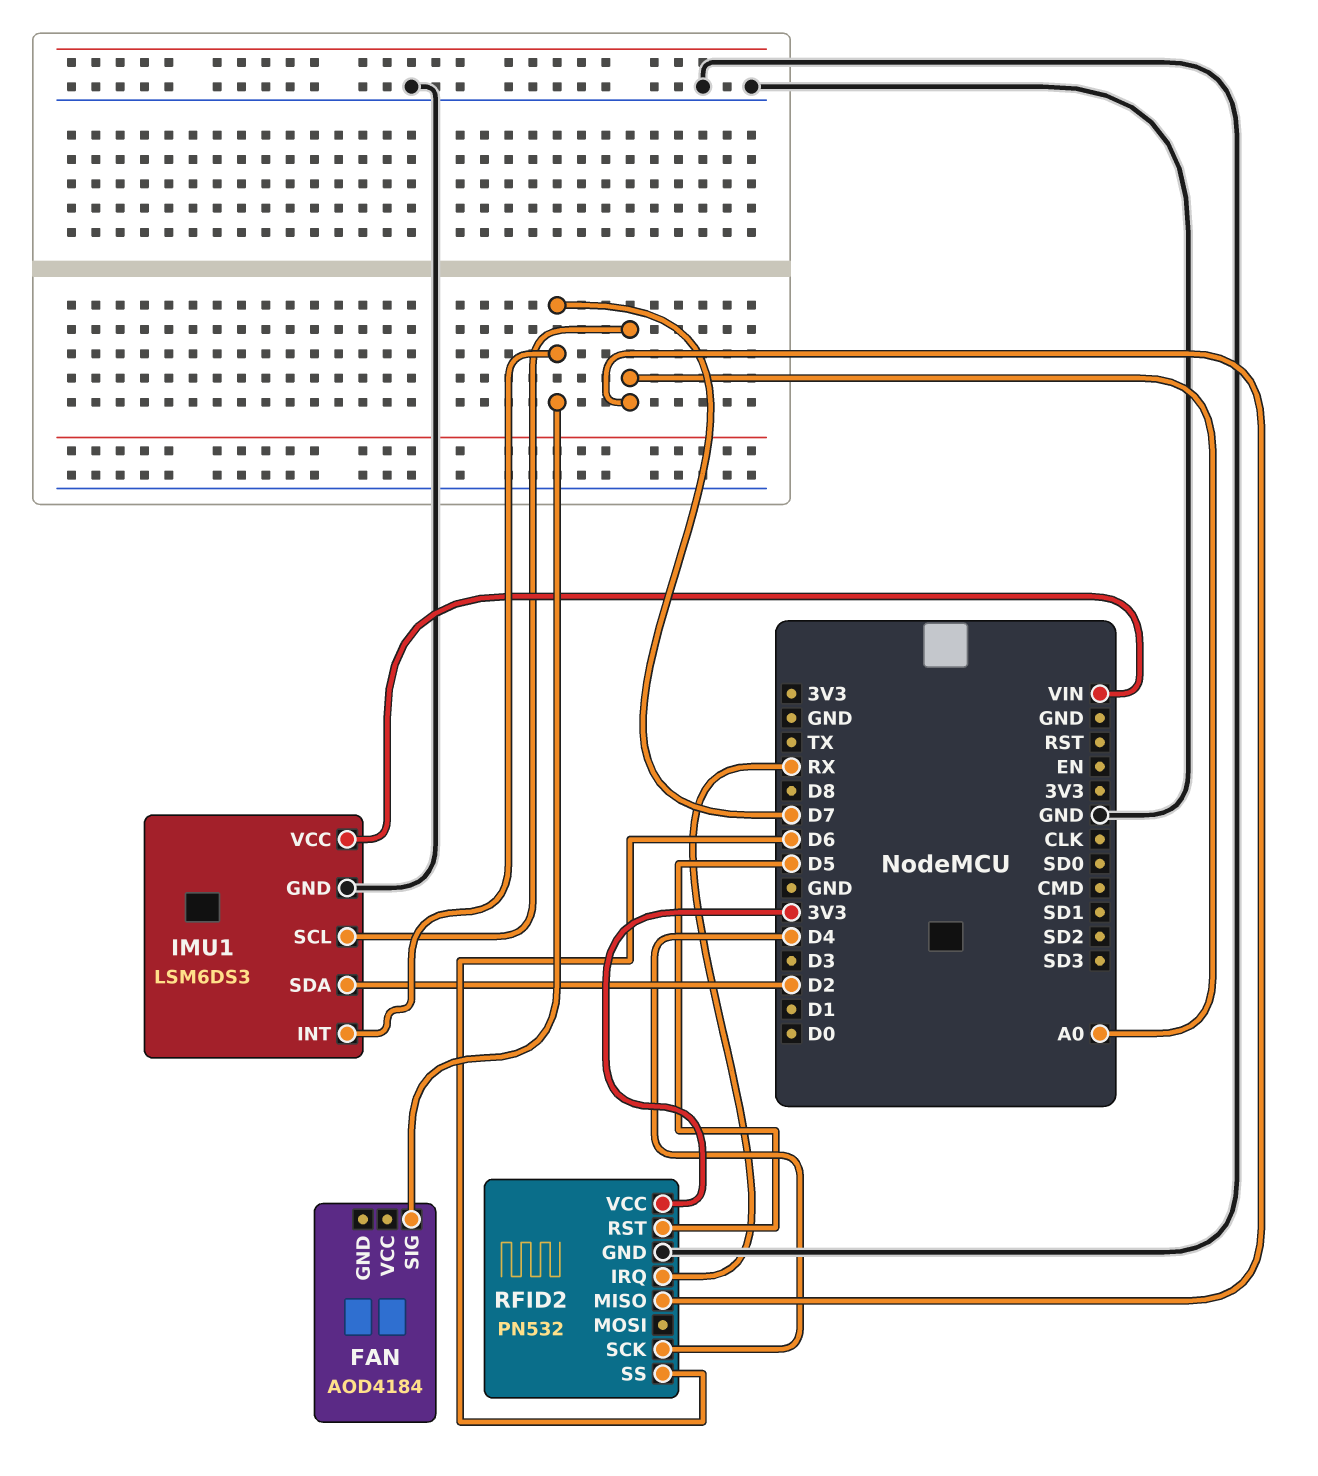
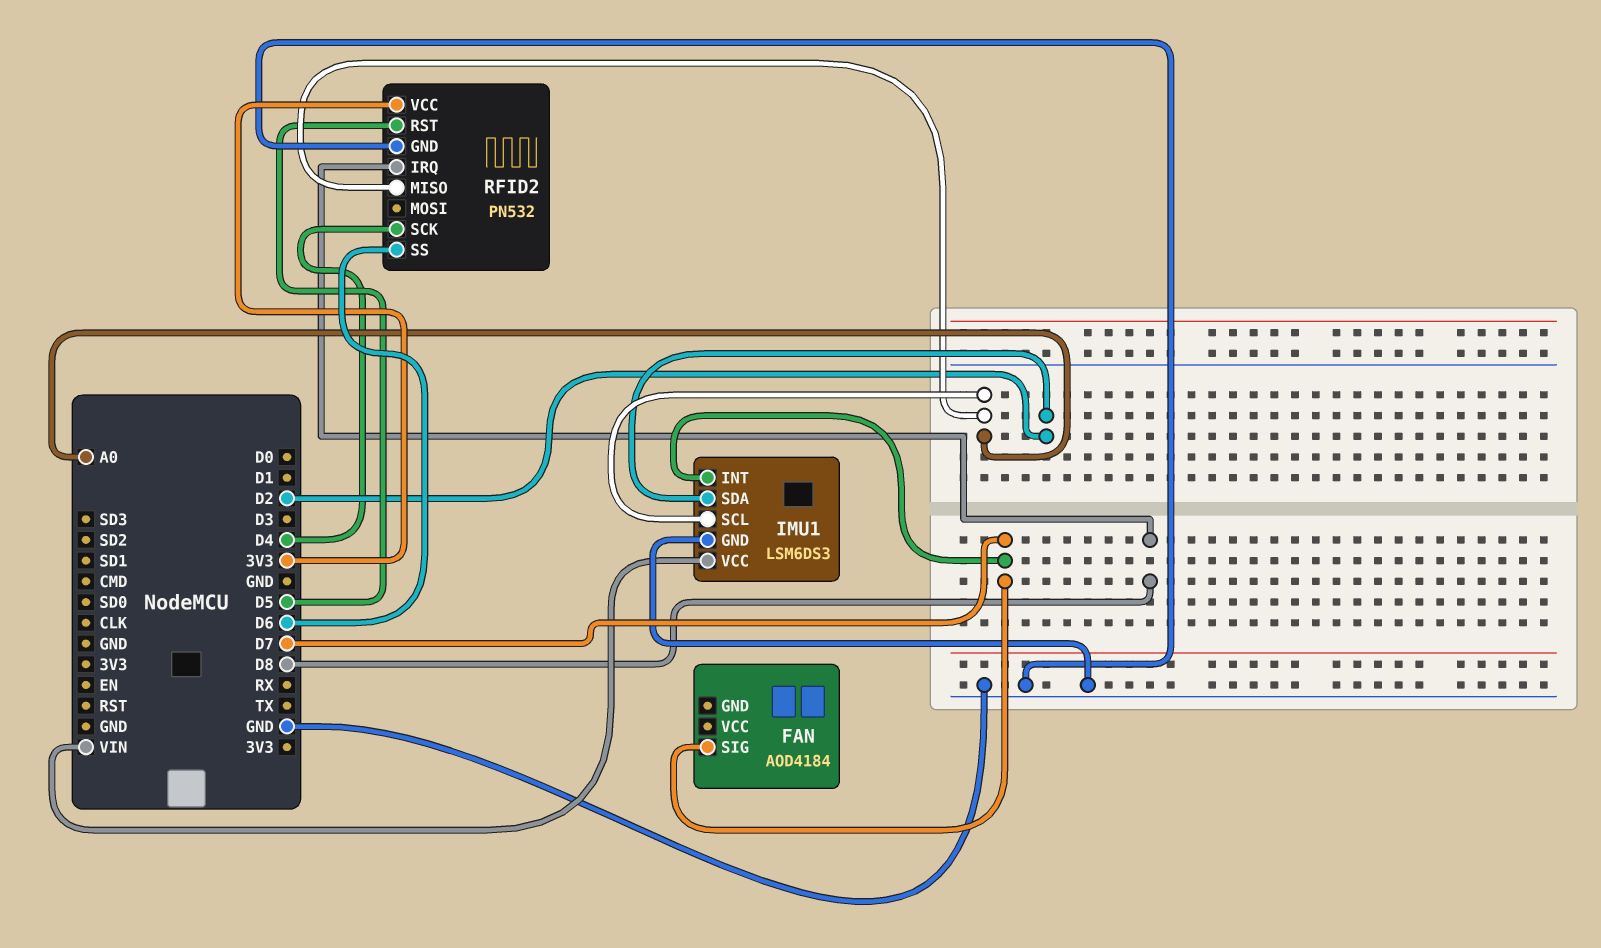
RFID2 pin IRQ: RX -> D8

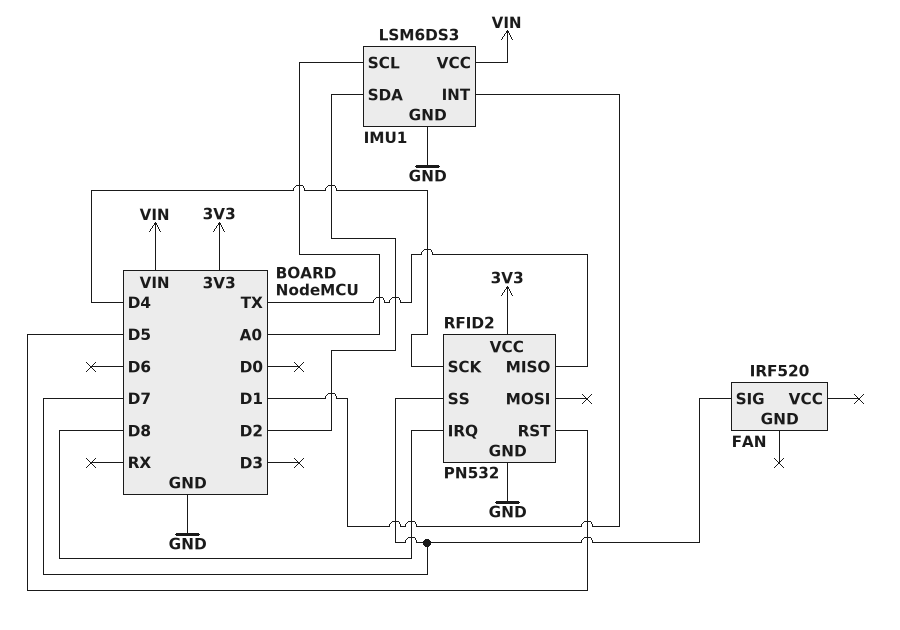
FAN: AOD4184 -> IRF520
IMU1 pin INT: D7 -> D1
RFID2 pin MISO: A0 -> TX
RFID2 pin SS: D6 -> D7

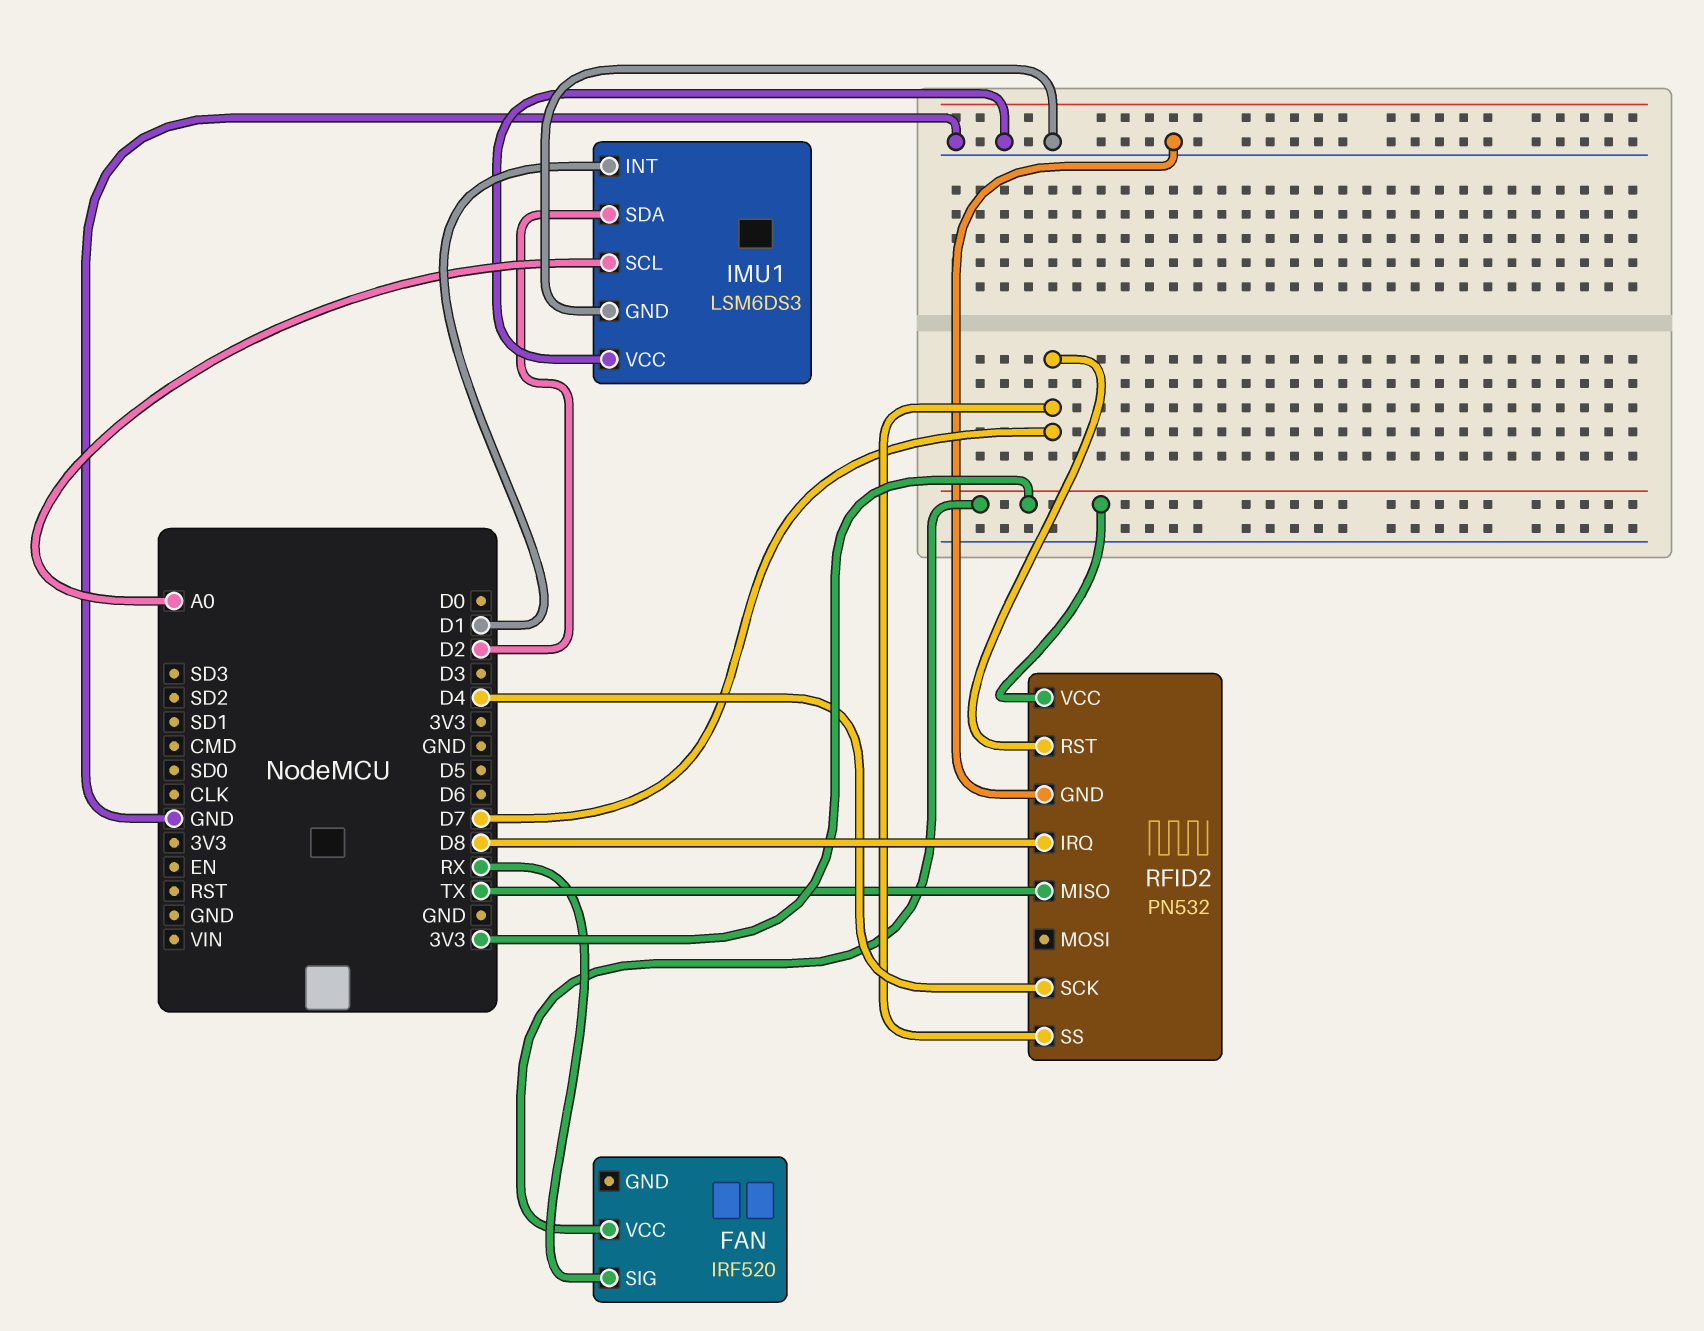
FAN pin SIG: D7 -> RX
FAN pin VCC: none -> 3V3
IMU1 pin VCC: VIN -> GND
RFID2 pin RST: D5 -> D7

